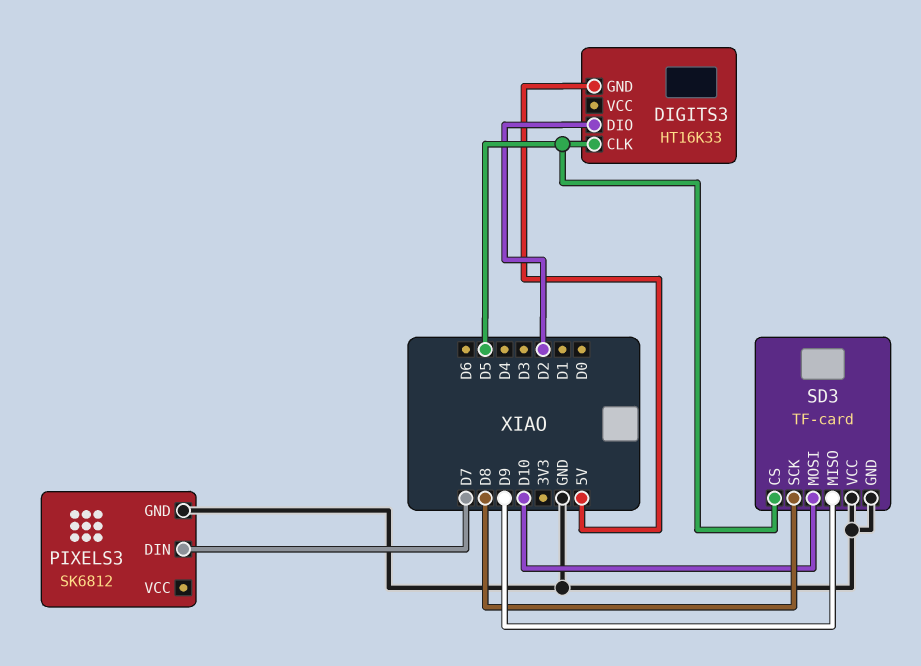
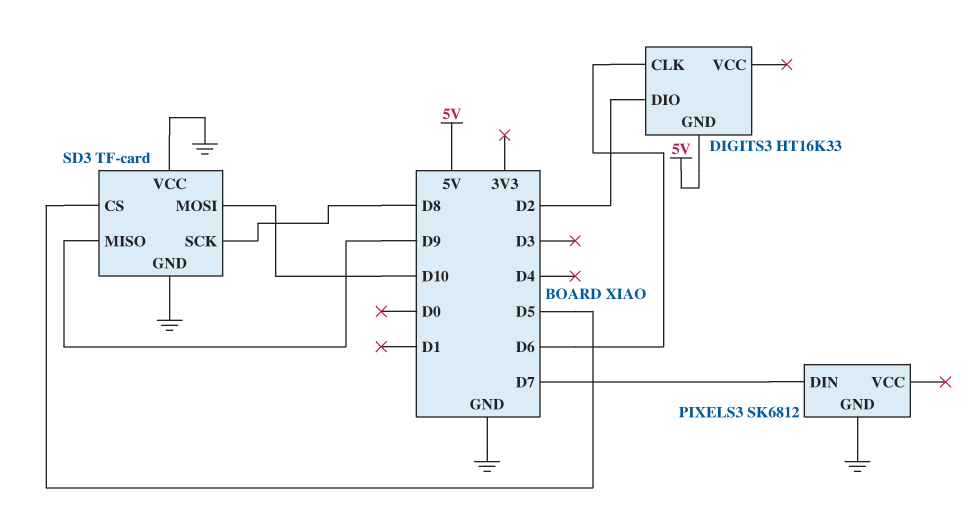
DIGITS3 pin CLK: D5 -> D6

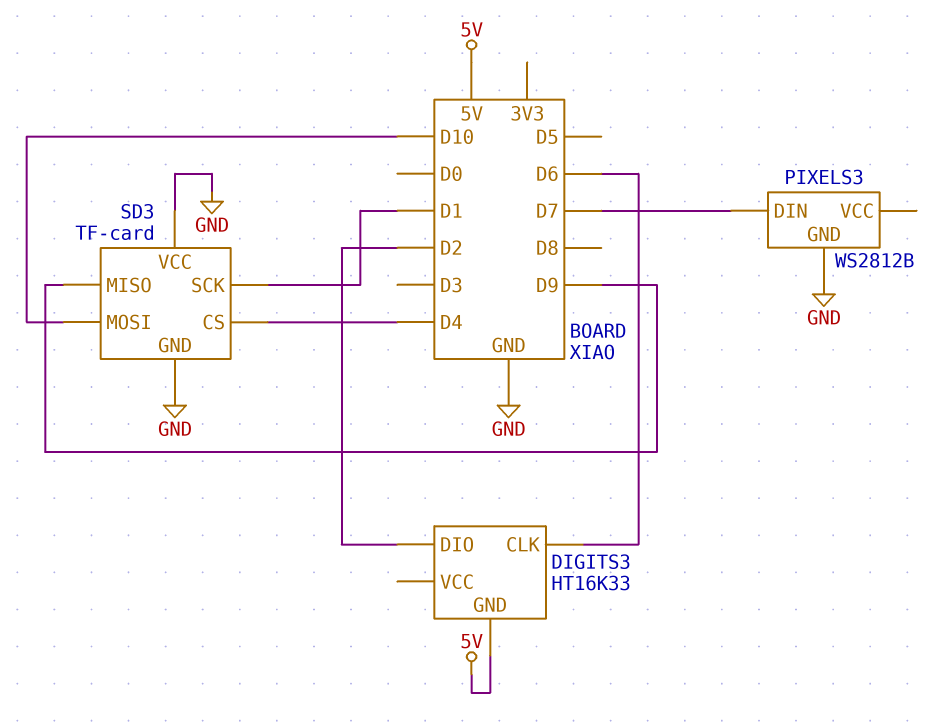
PIXELS3: SK6812 -> WS2812B
SD3 pin CS: D5 -> D4
SD3 pin SCK: D8 -> D1

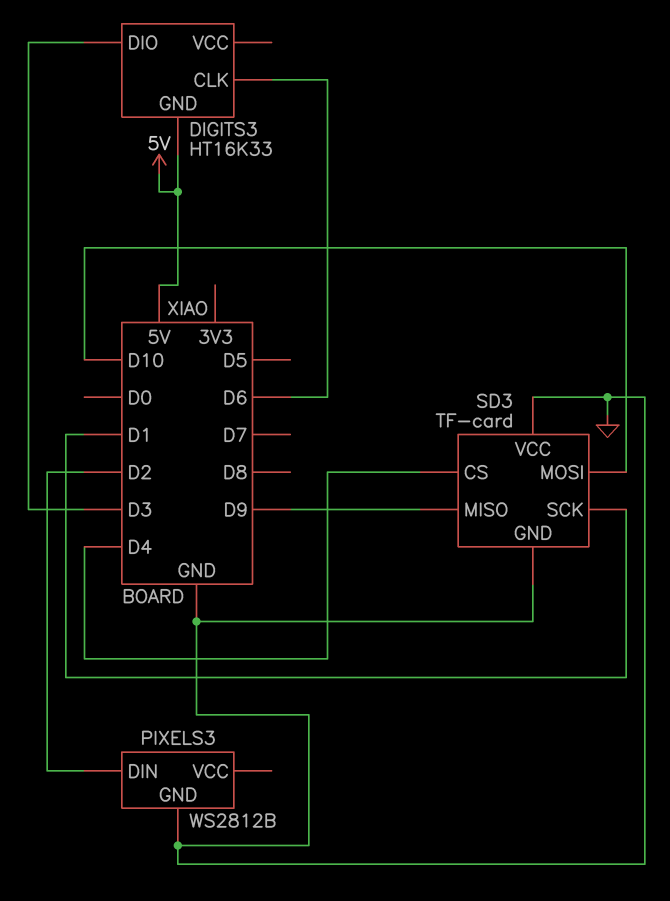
DIGITS3 pin DIO: D2 -> D3
PIXELS3 pin DIN: D7 -> D2

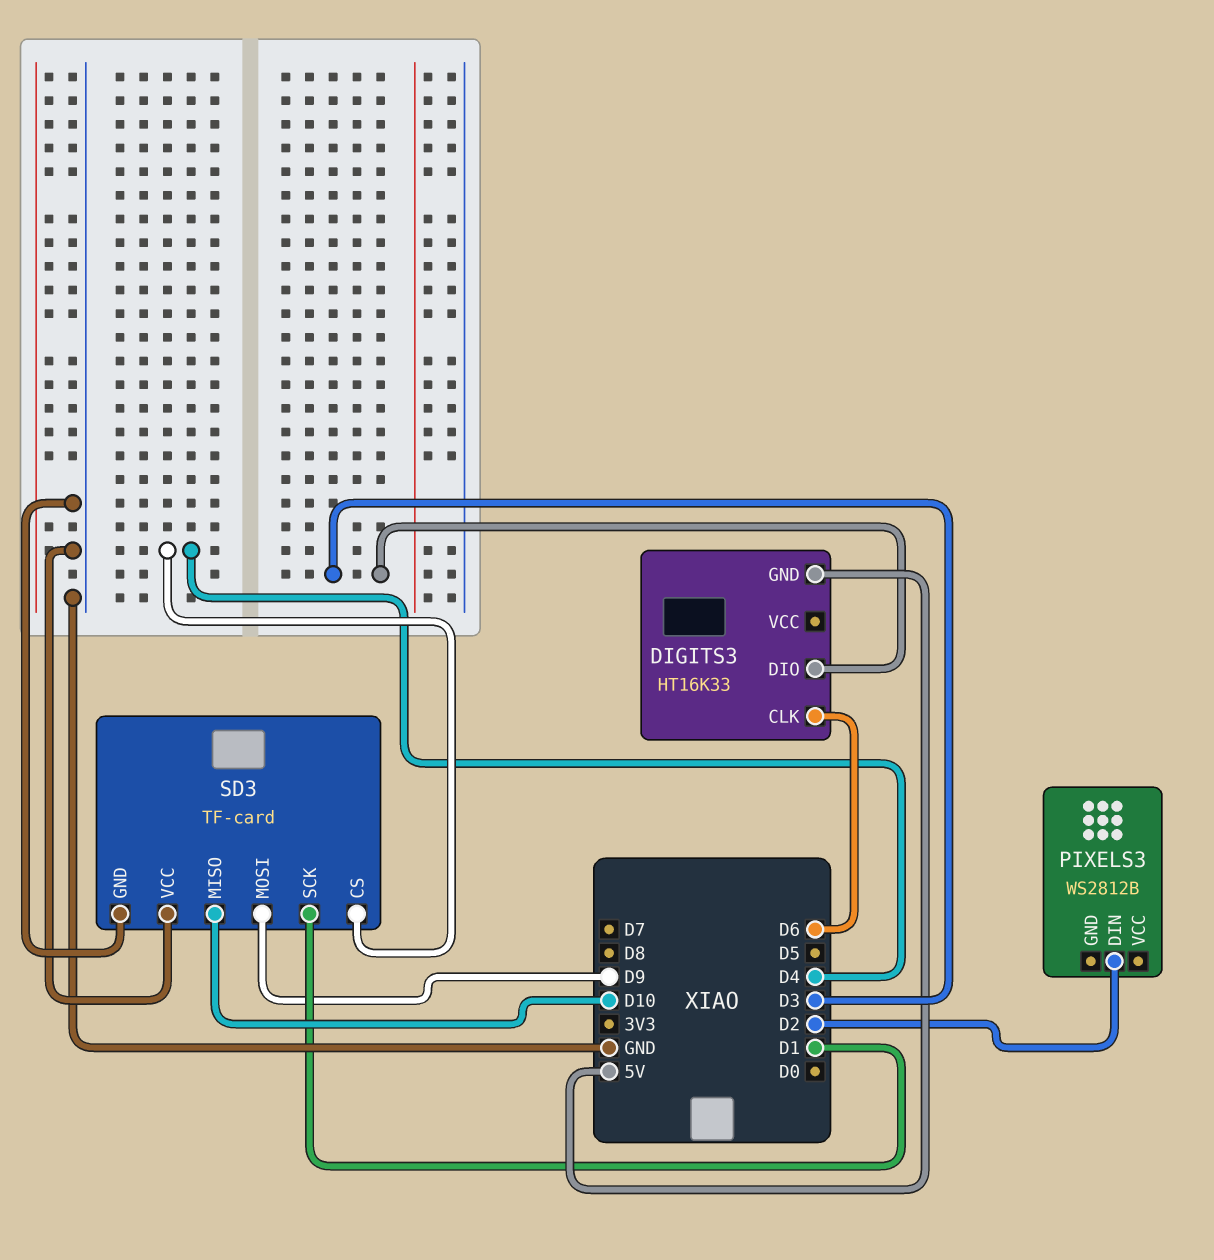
PIXELS3 pin GND: GND -> none
SD3 pin MISO: D9 -> D10
SD3 pin MOSI: D10 -> D9

